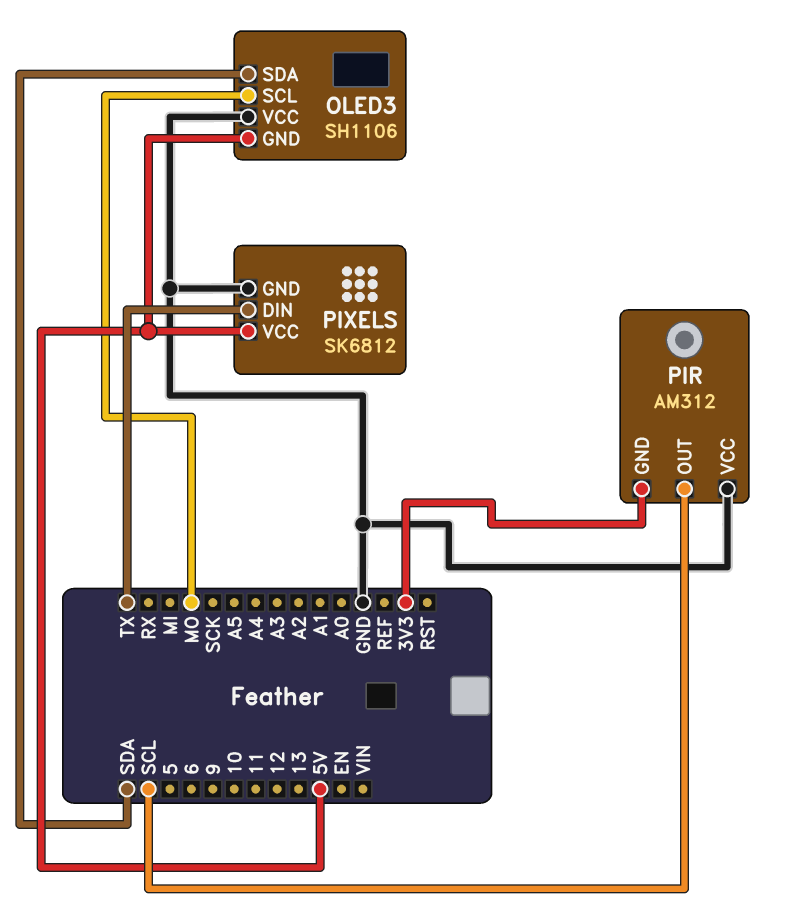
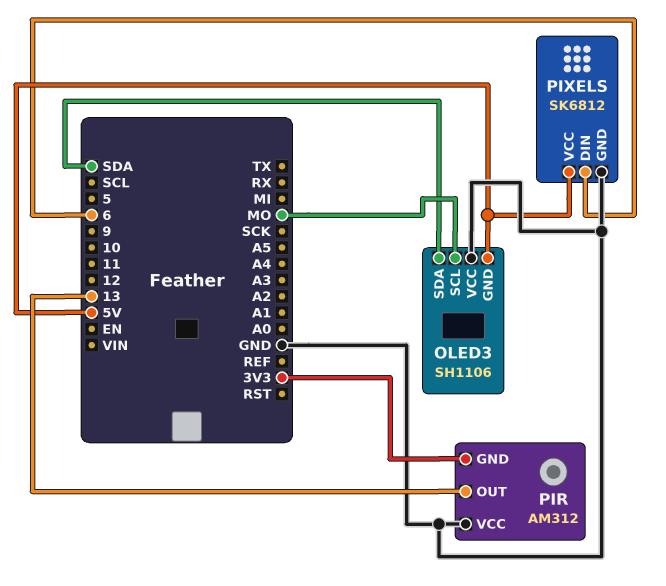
PIR pin OUT: SCL -> 13
PIXELS pin DIN: TX -> 6

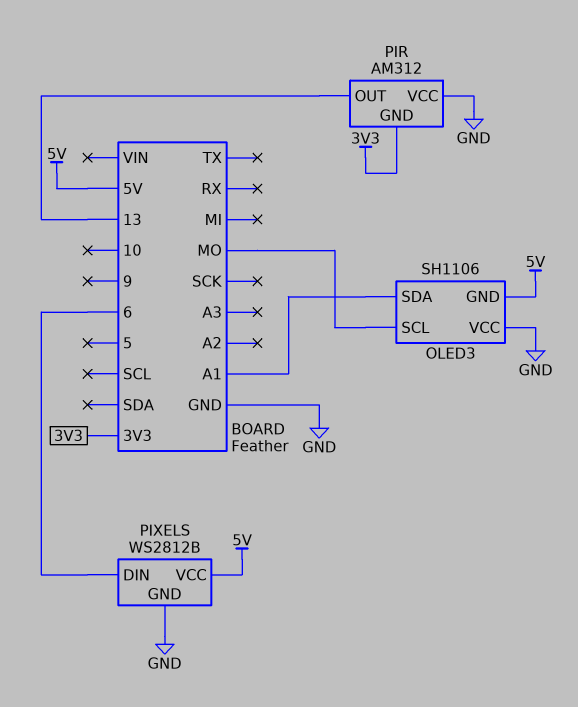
OLED3 pin SDA: SDA -> A1
PIXELS: SK6812 -> WS2812B

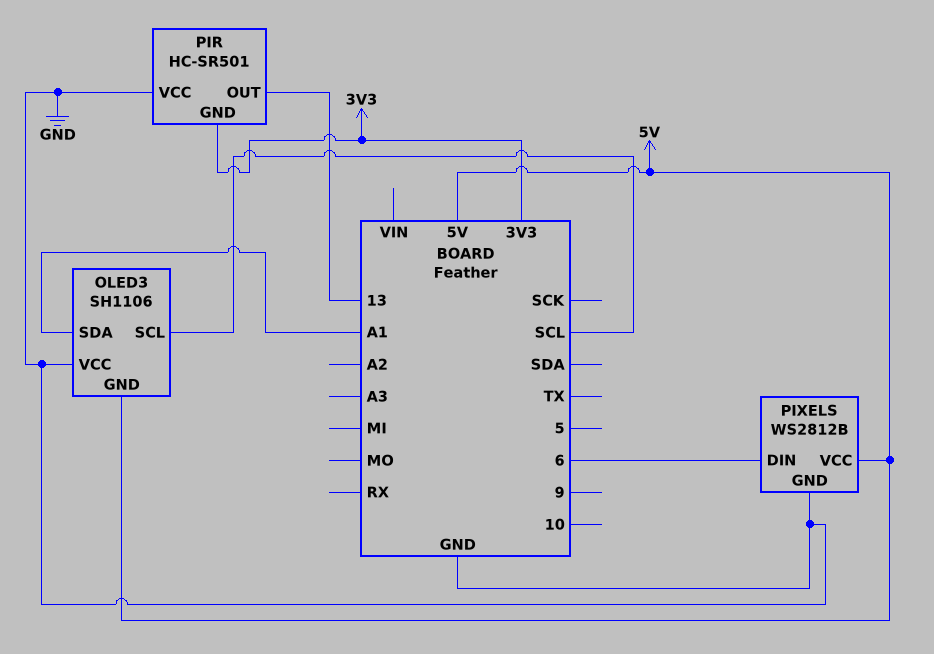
OLED3 pin SCL: MO -> SCL
PIR: AM312 -> HC-SR501

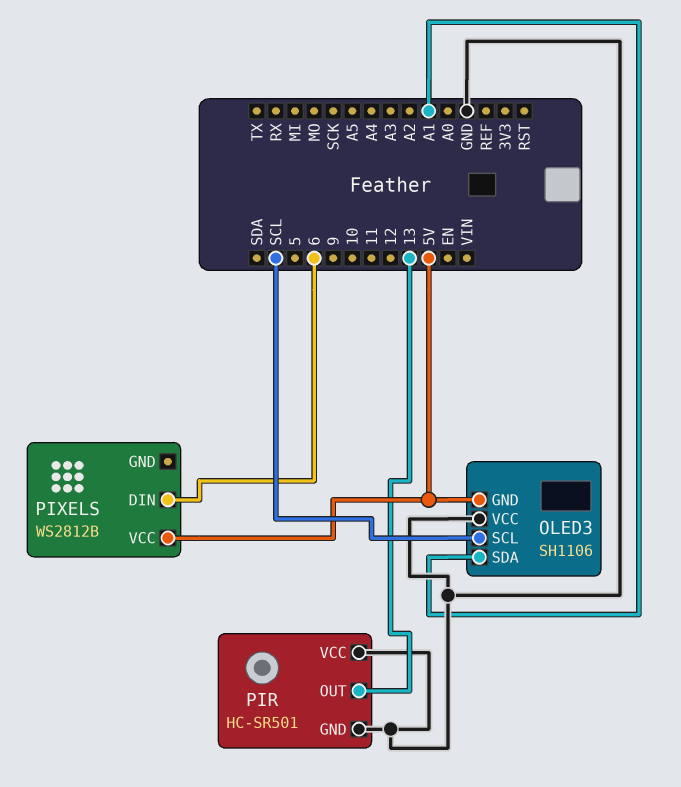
PIR pin GND: 3V3 -> GND
PIXELS pin GND: GND -> none

